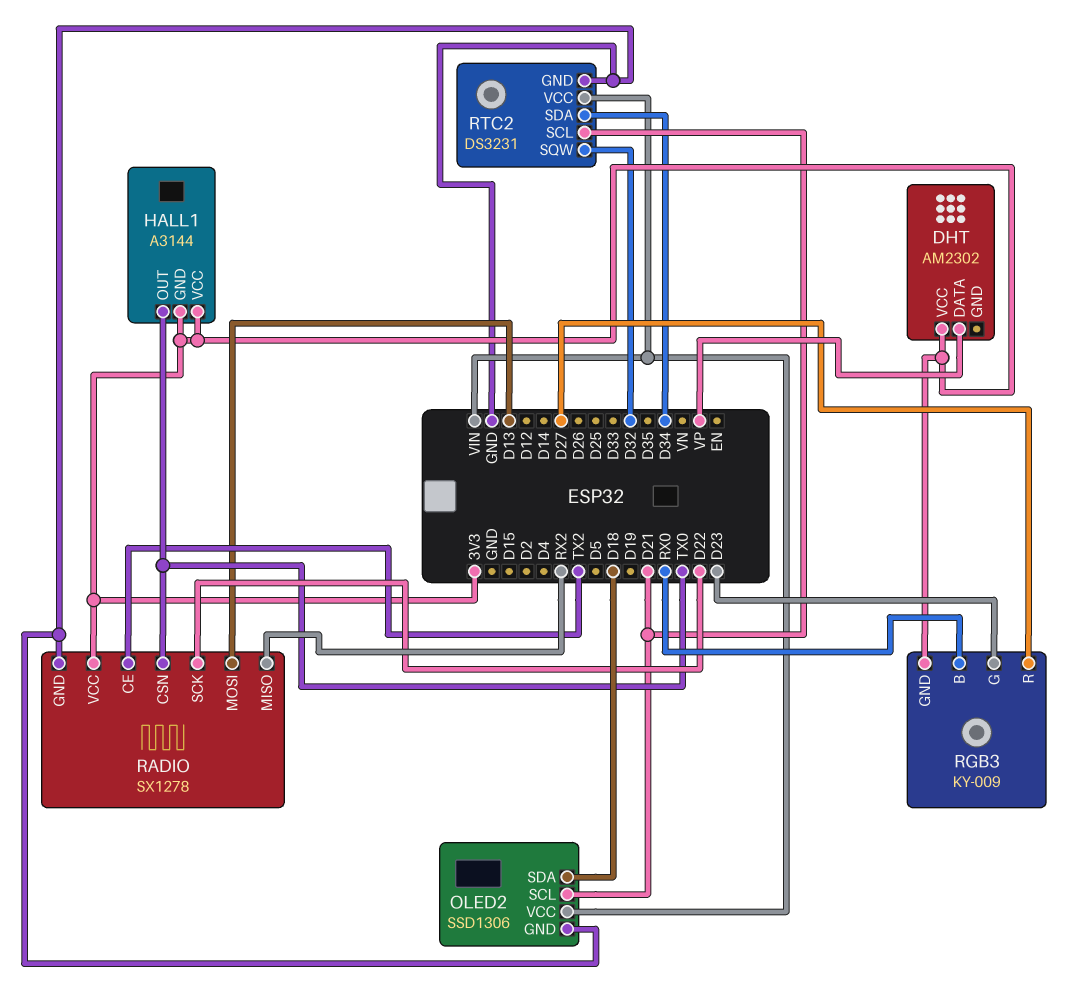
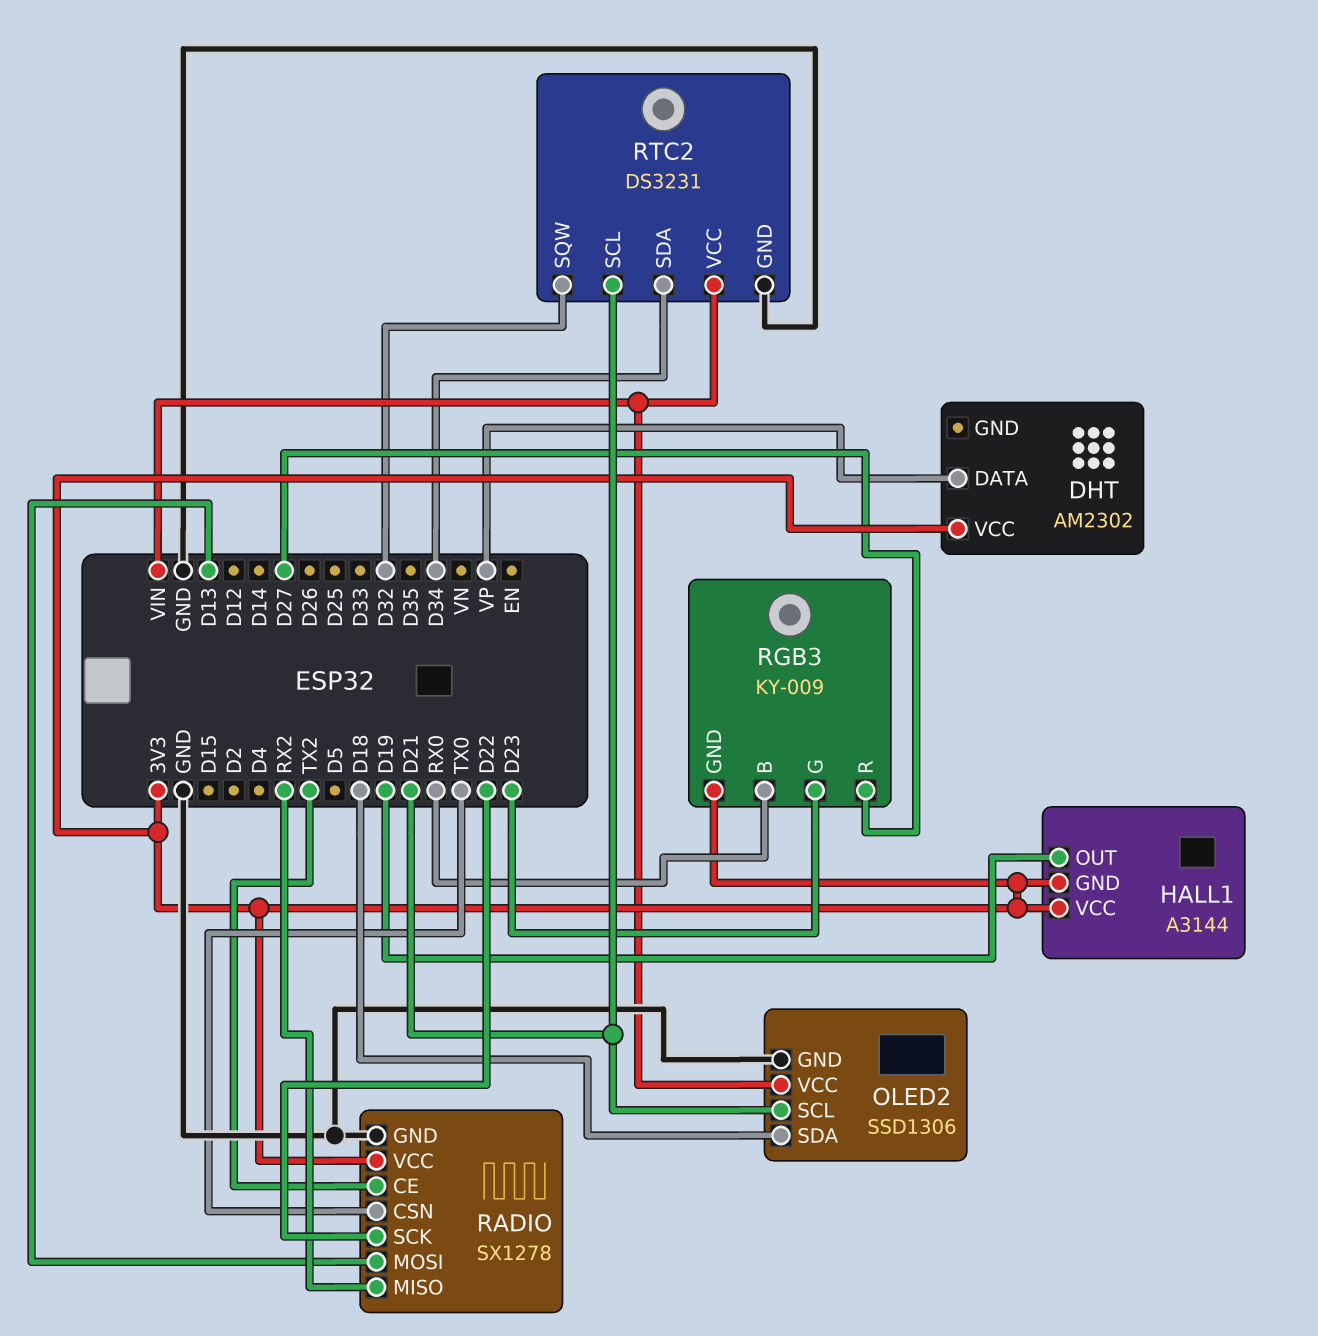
HALL1 pin OUT: TX0 -> D19

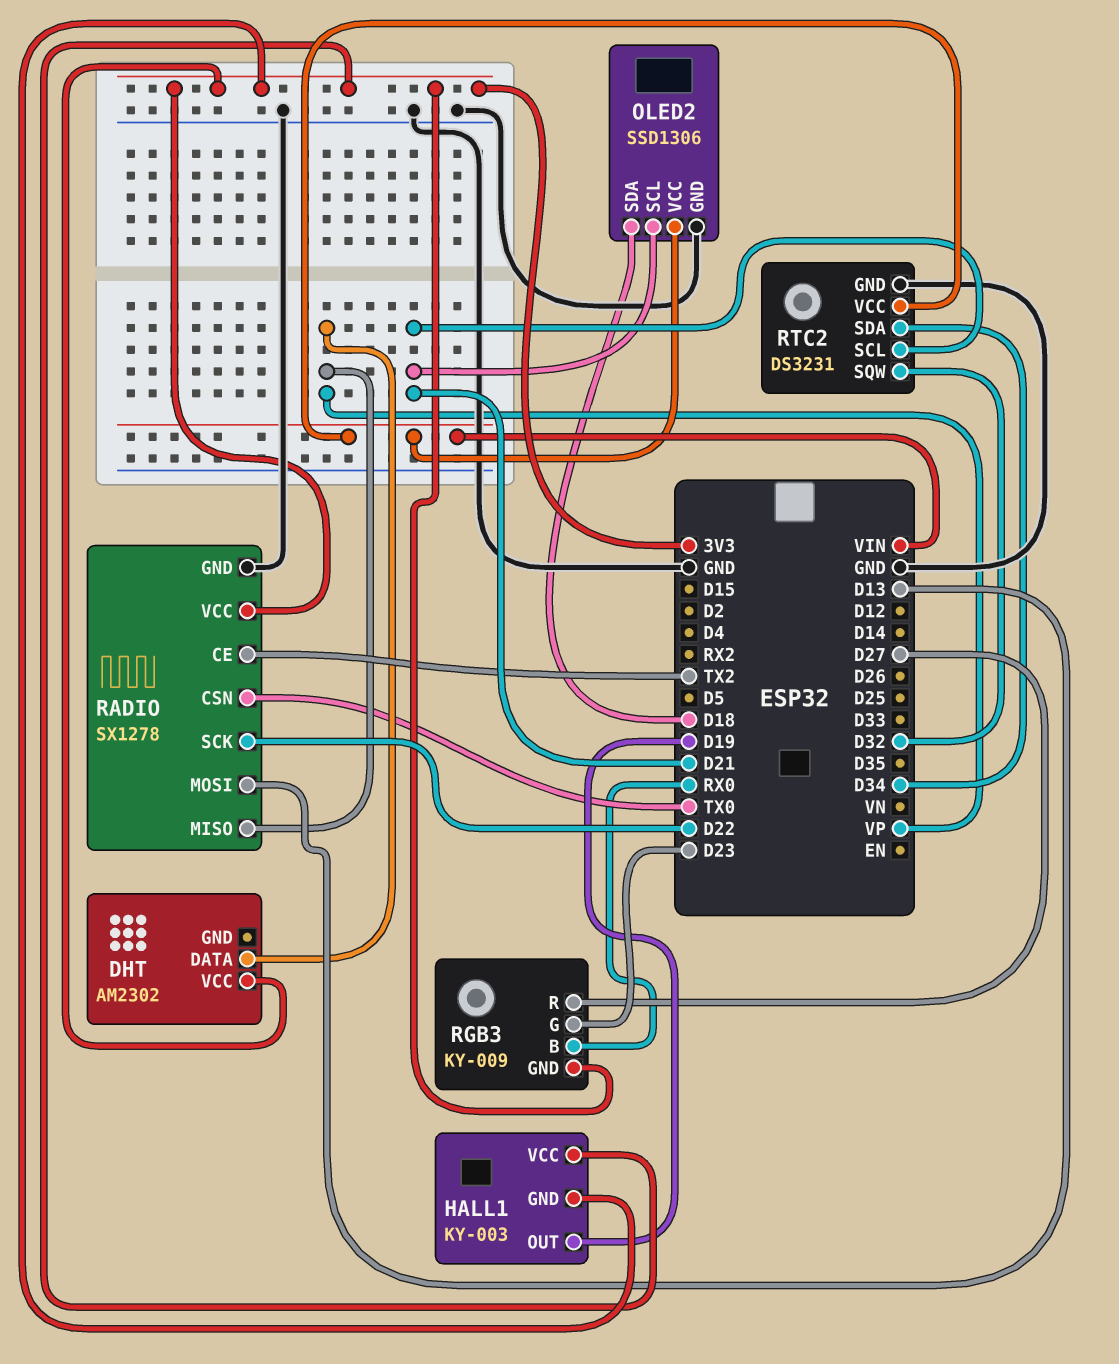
HALL1: A3144 -> KY-003
RADIO pin MISO: RX2 -> VP

